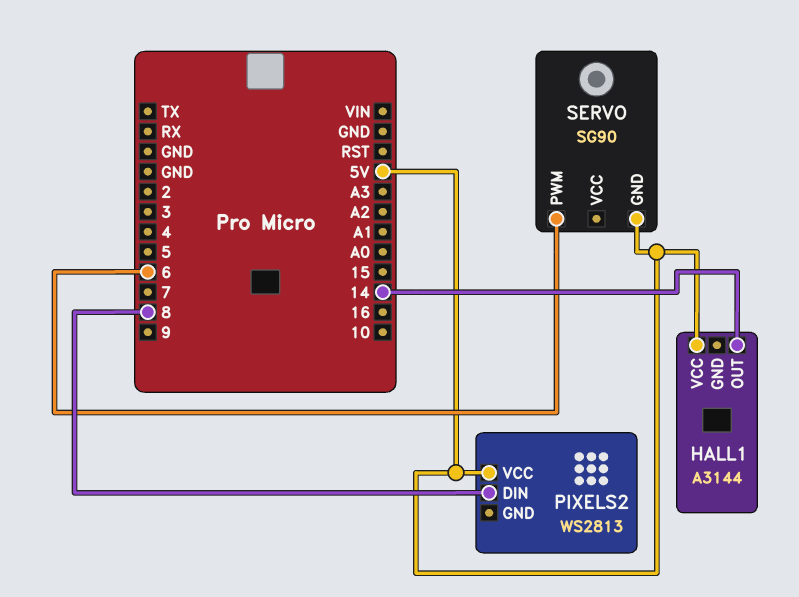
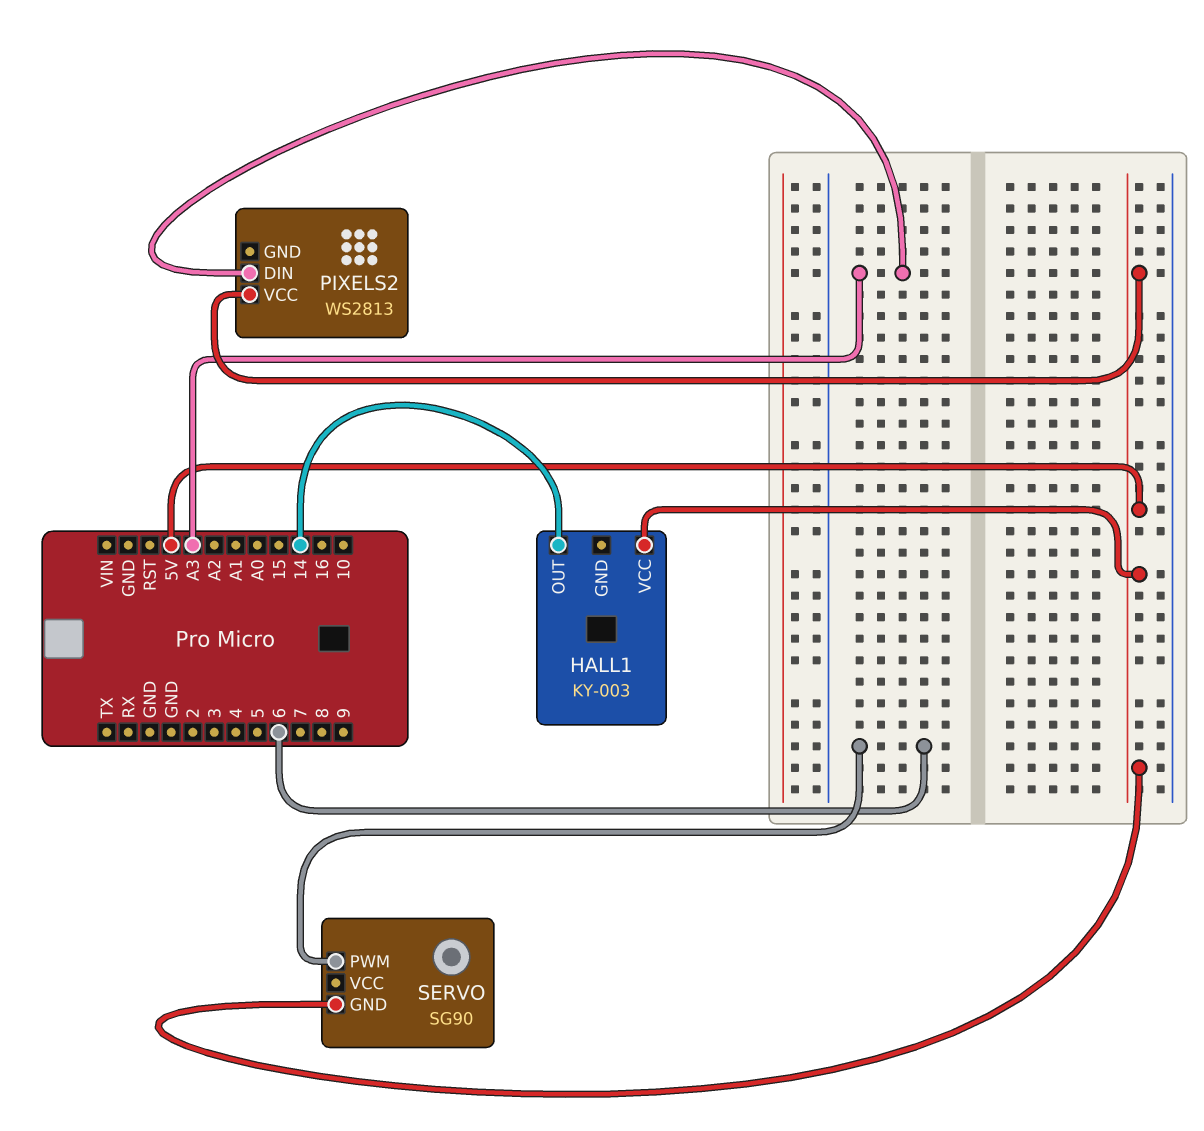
HALL1: A3144 -> KY-003
PIXELS2 pin DIN: 8 -> A3

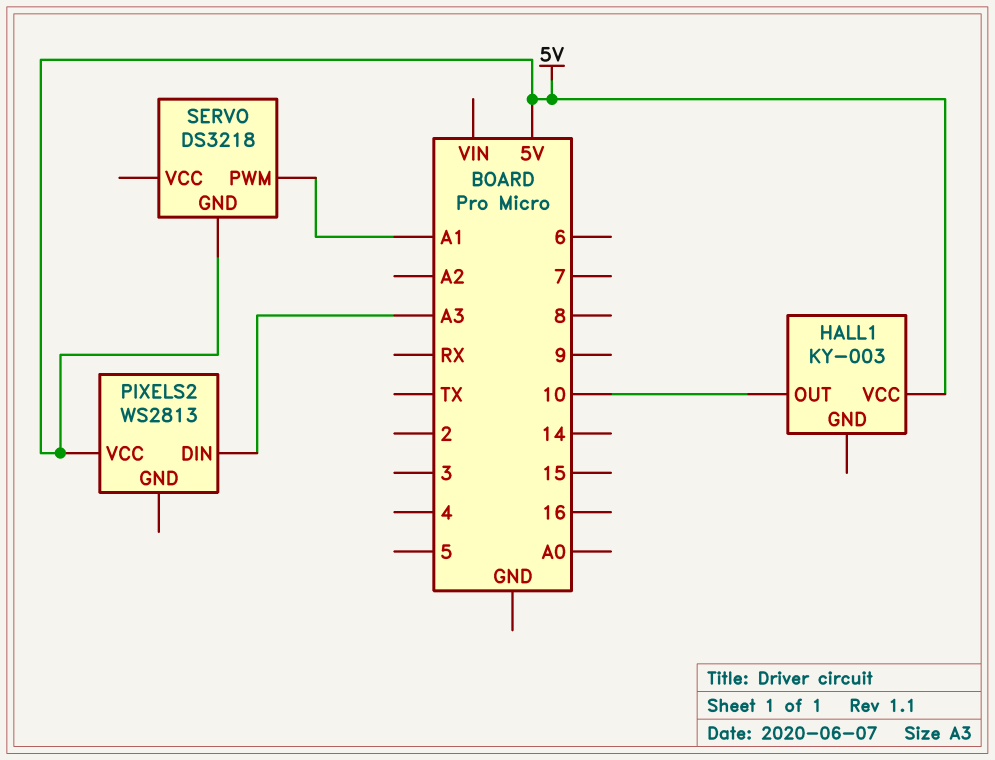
HALL1 pin OUT: 14 -> 10
SERVO: SG90 -> DS3218
SERVO pin PWM: 6 -> A1

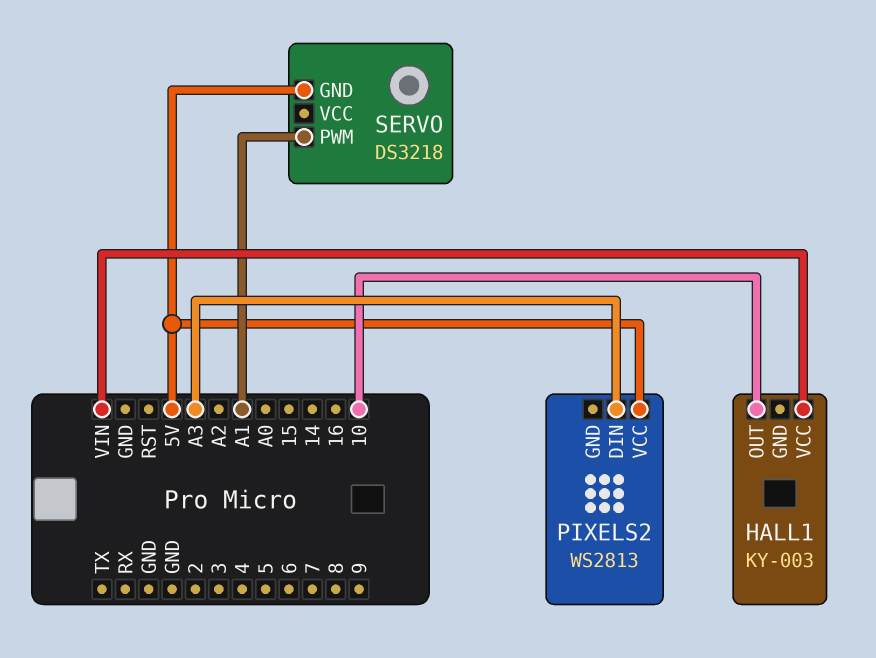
HALL1 pin VCC: 5V -> VIN

